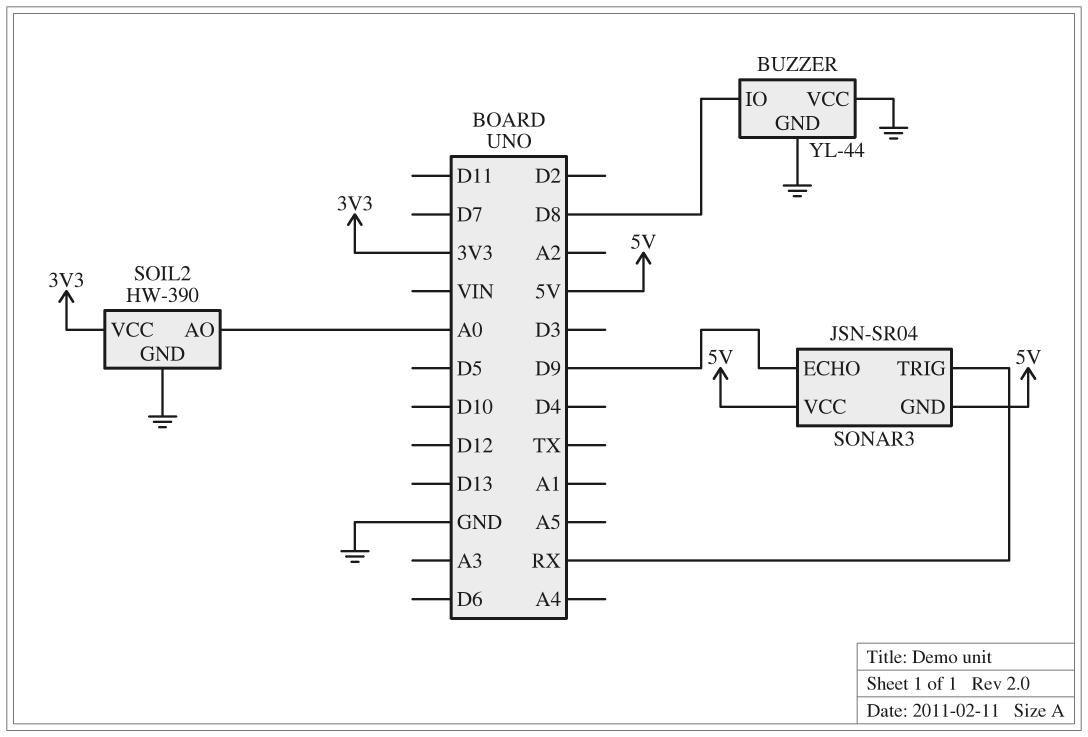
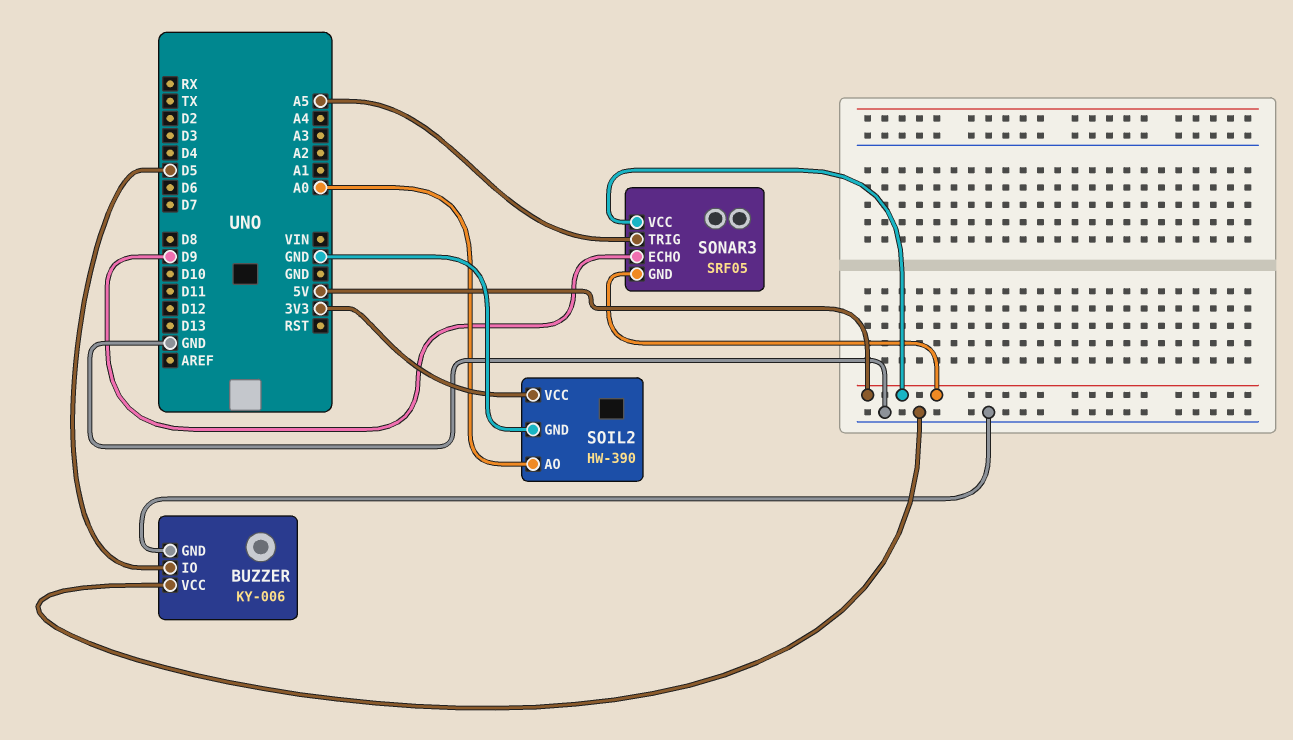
BUZZER: YL-44 -> KY-006
BUZZER pin IO: D8 -> D5
SONAR3: JSN-SR04 -> SRF05
SONAR3 pin TRIG: RX -> A5

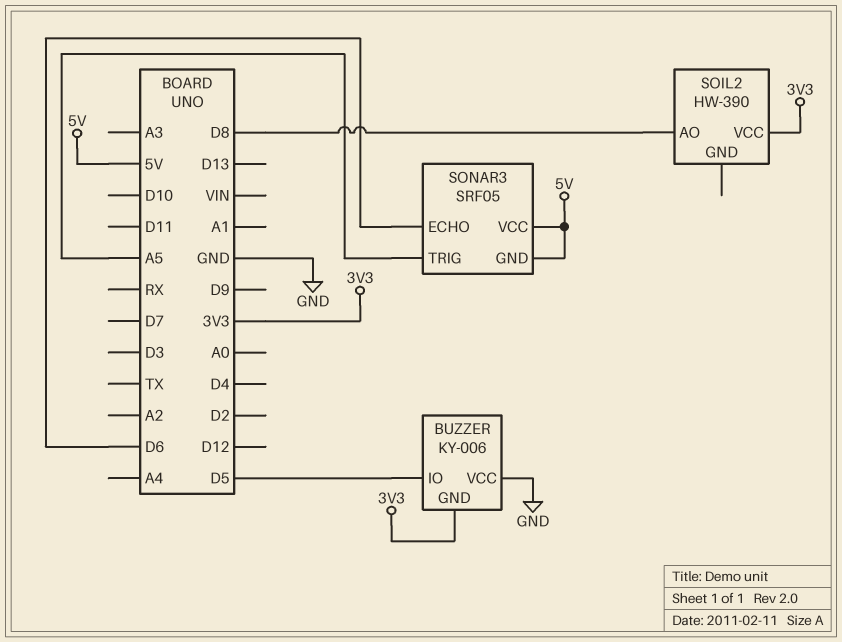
BUZZER pin GND: GND -> 3V3
SOIL2 pin AO: A0 -> D8
SOIL2 pin GND: GND -> none
SONAR3 pin ECHO: D9 -> D6

